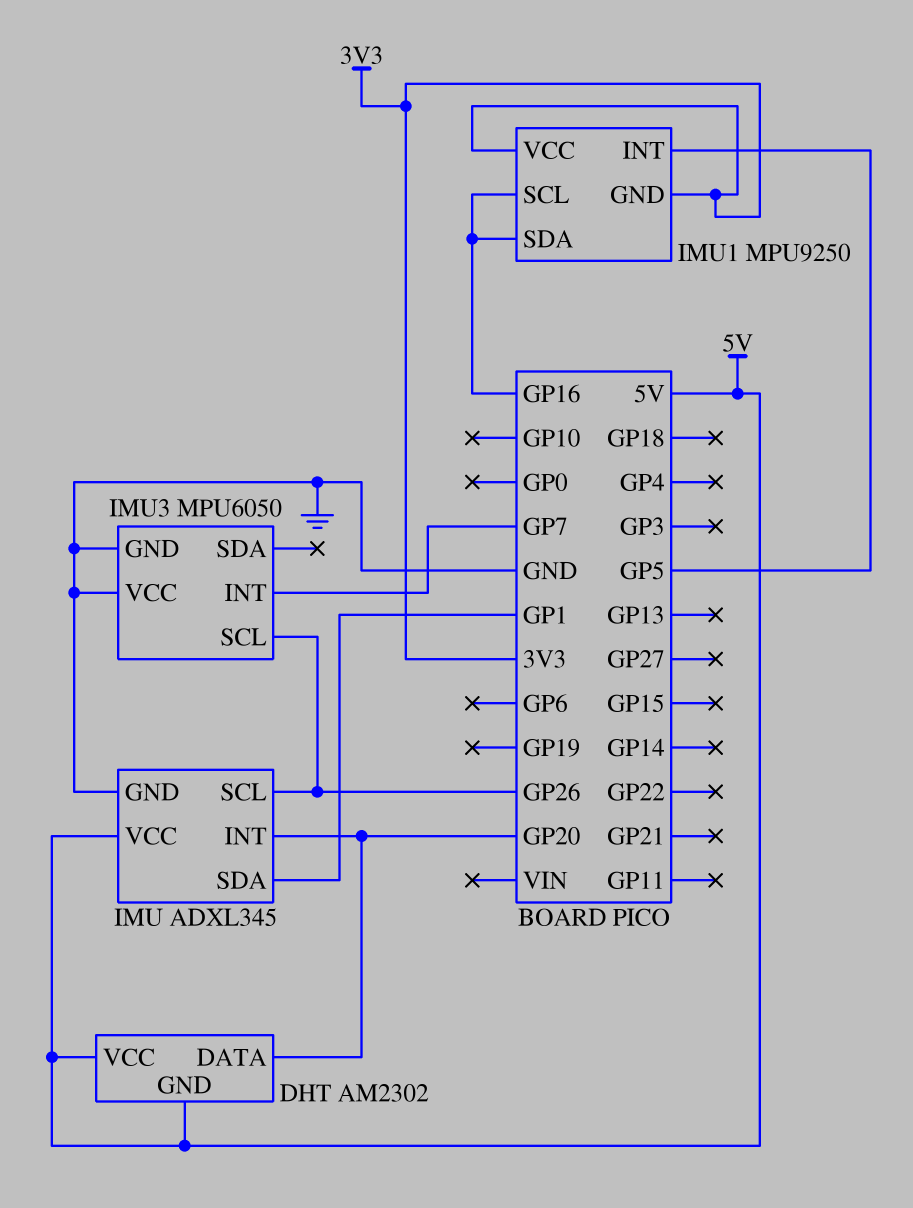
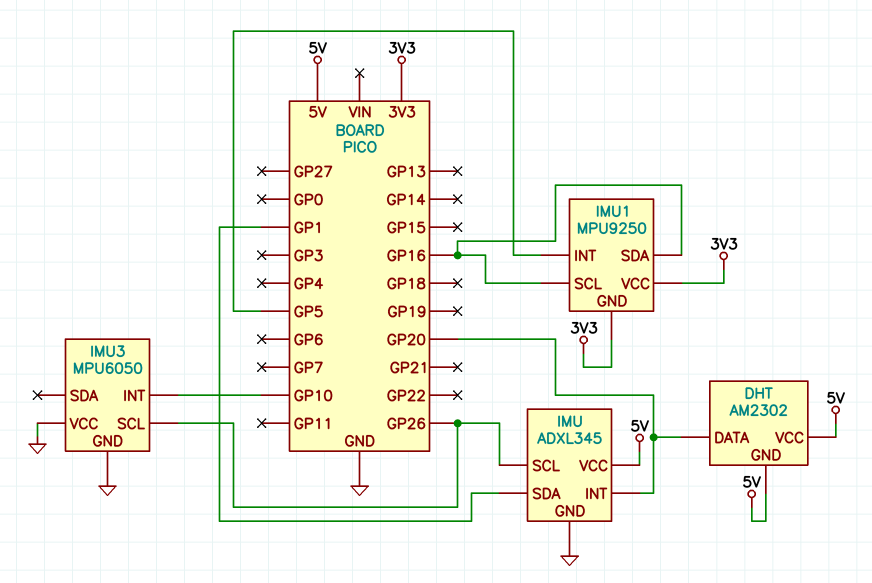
IMU3 pin INT: GP7 -> GP10

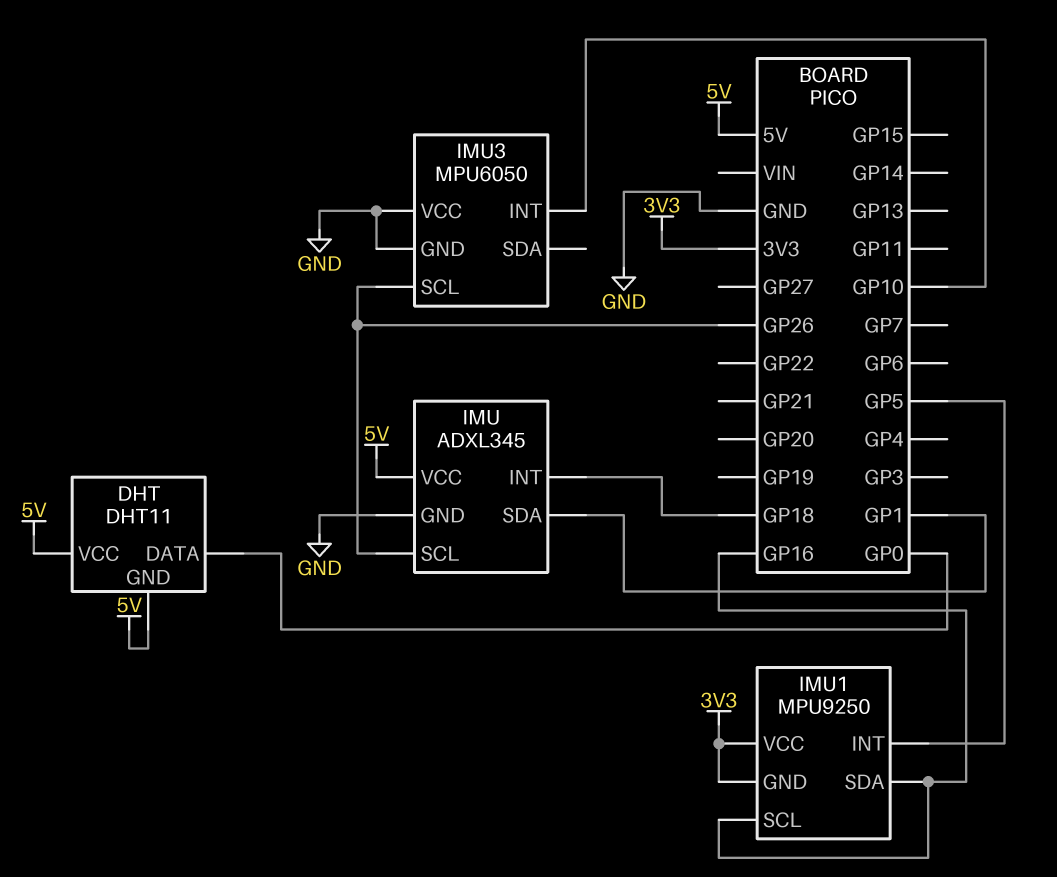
DHT: AM2302 -> DHT11
DHT pin DATA: GP20 -> GP0
IMU pin INT: GP20 -> GP18

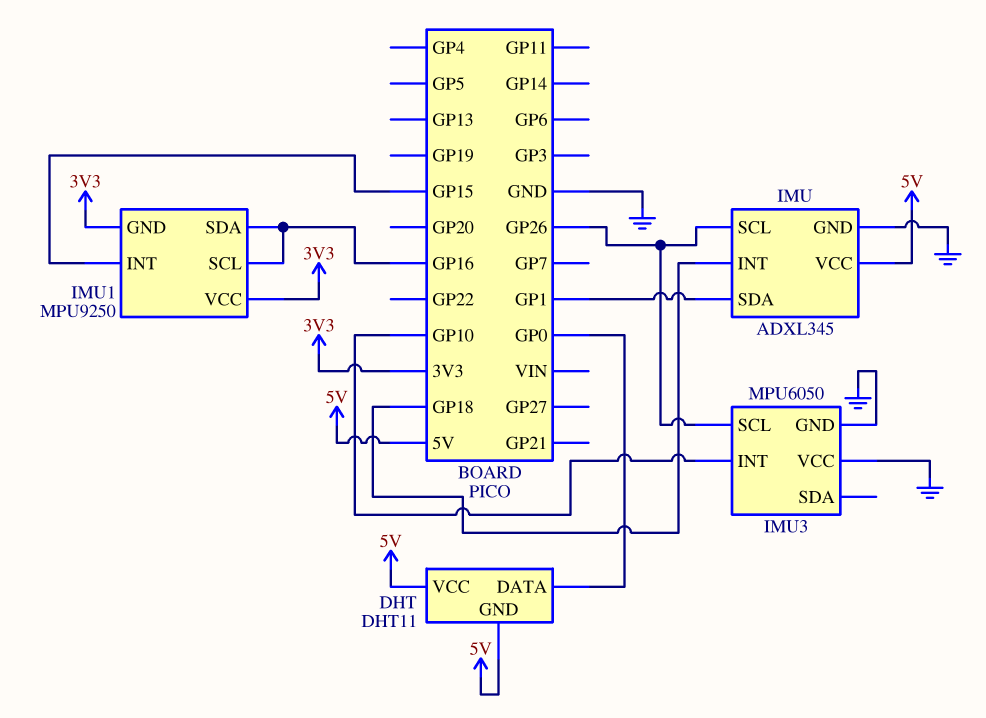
IMU1 pin INT: GP5 -> GP15

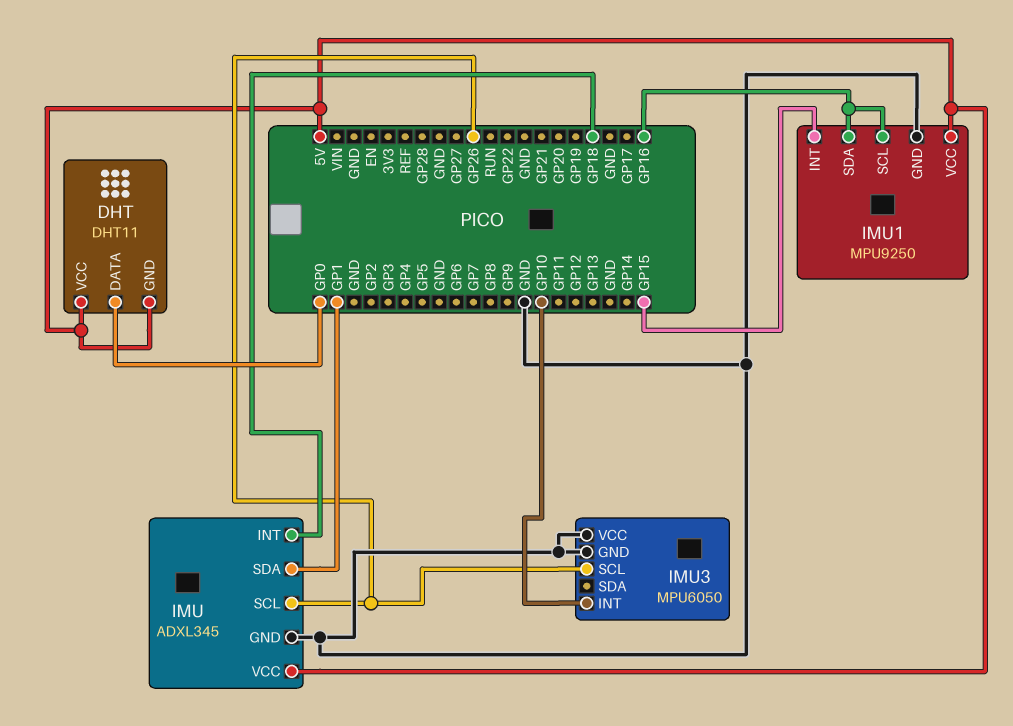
IMU1 pin GND: 3V3 -> GND
IMU1 pin VCC: 3V3 -> 5V

